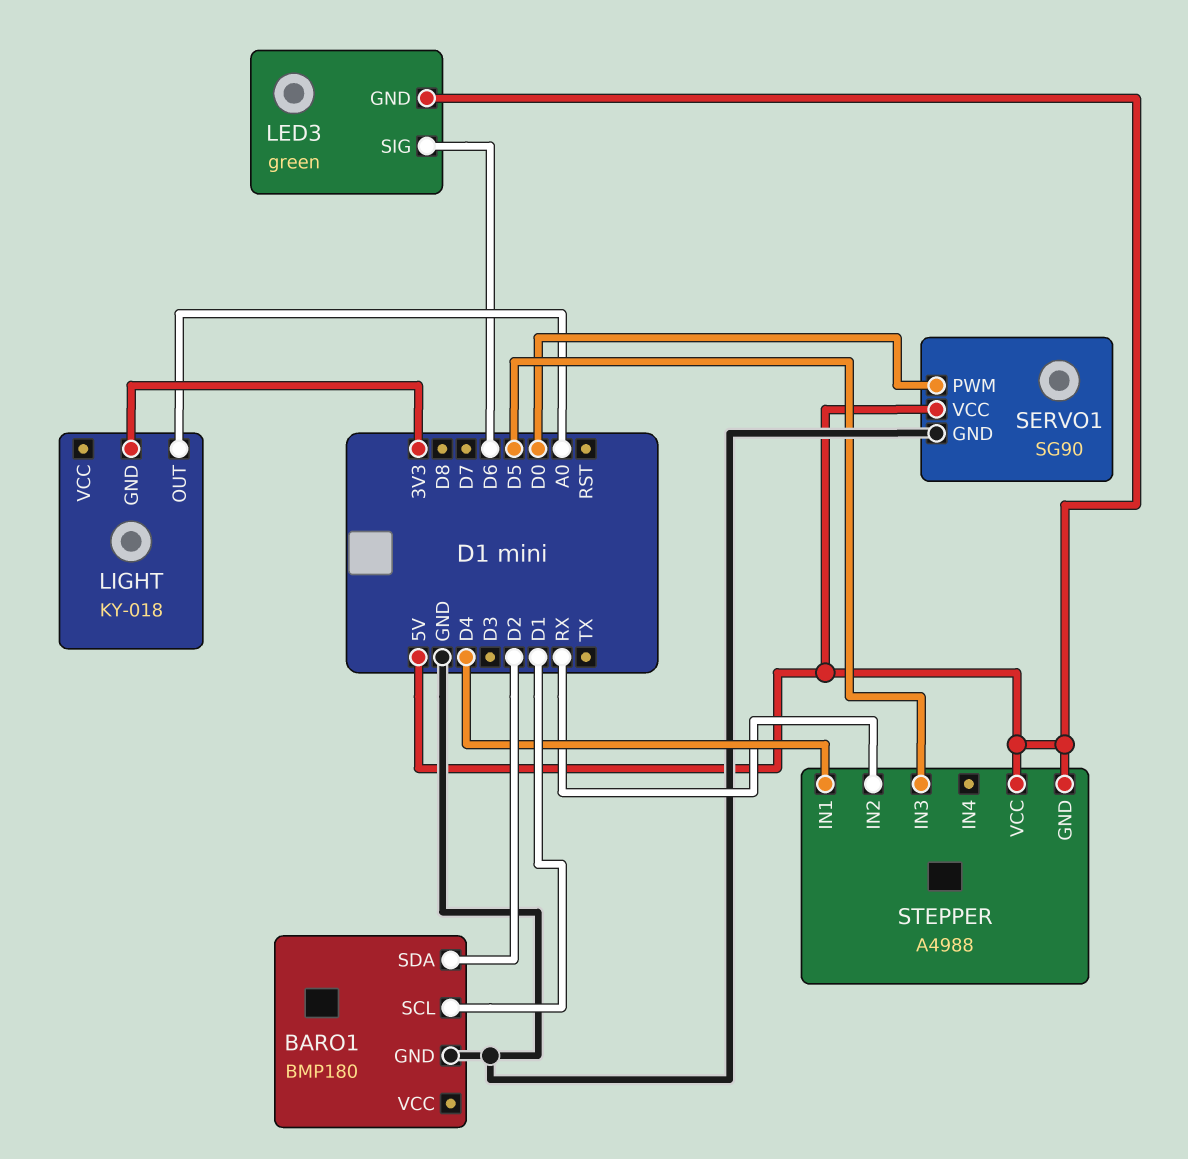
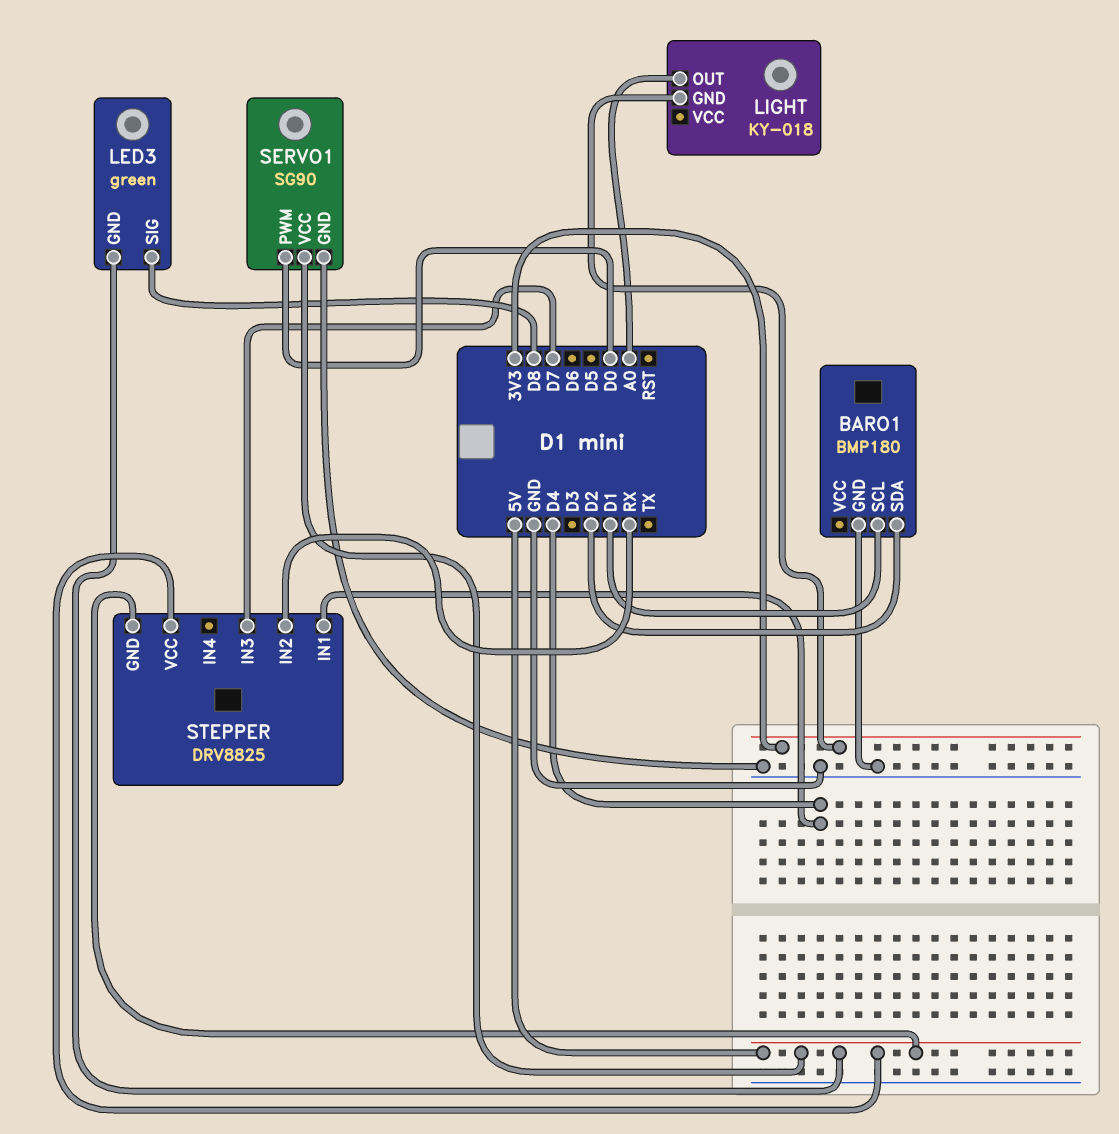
LED3 pin SIG: D6 -> D8
STEPPER: A4988 -> DRV8825
STEPPER pin IN3: D5 -> D7

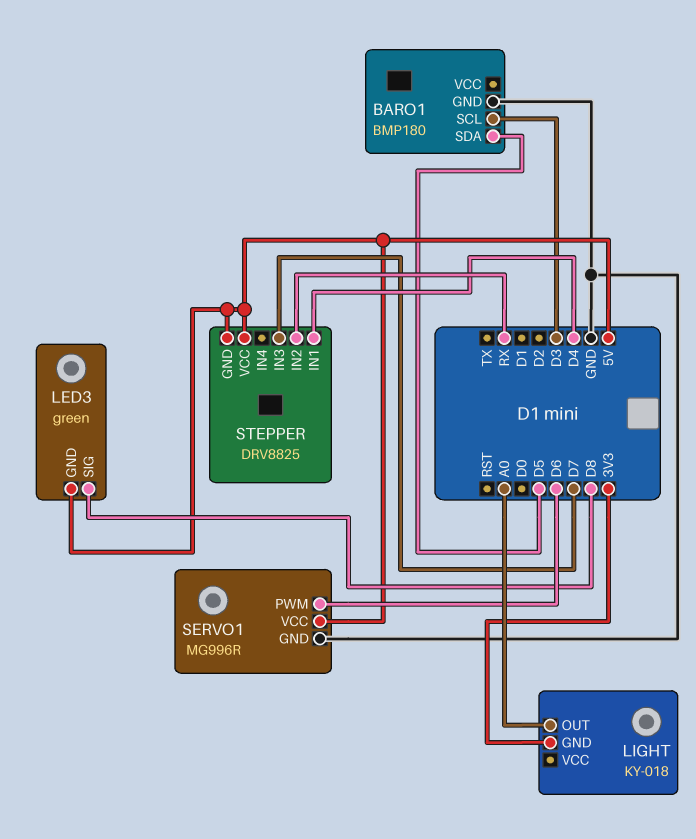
BARO1 pin SCL: D1 -> D3
BARO1 pin SDA: D2 -> D5
SERVO1: SG90 -> MG996R
SERVO1 pin PWM: D0 -> D6

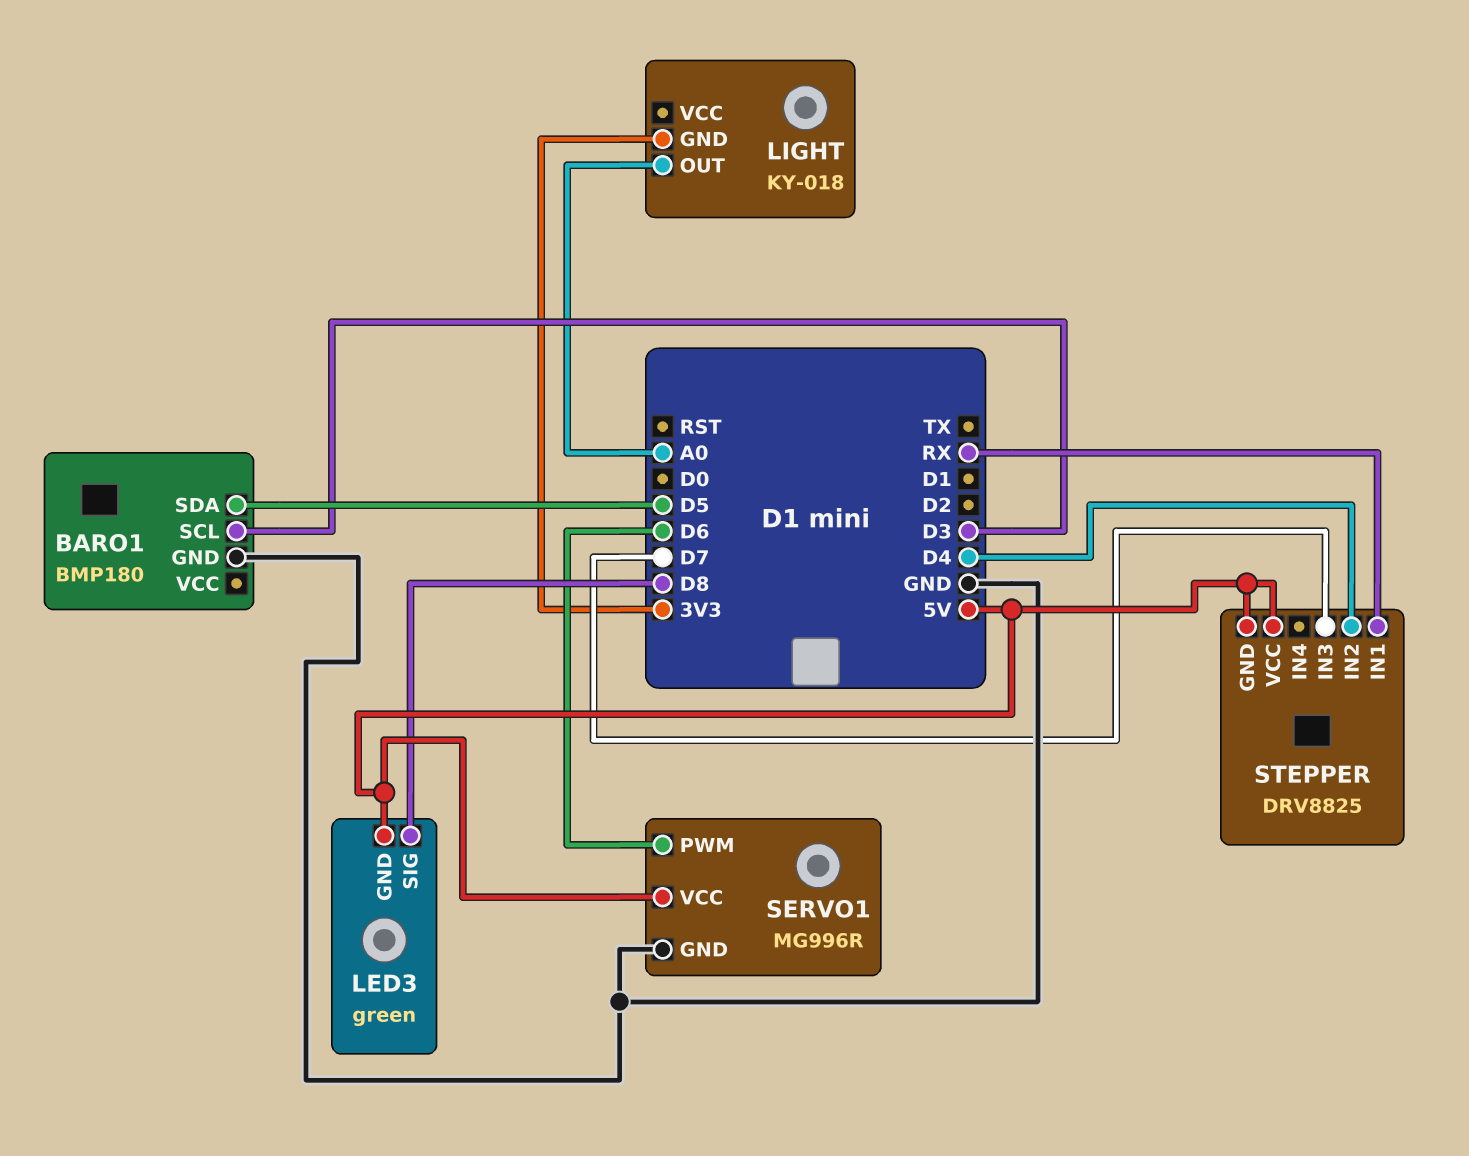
STEPPER pin IN1: D4 -> RX
STEPPER pin IN2: RX -> D4

